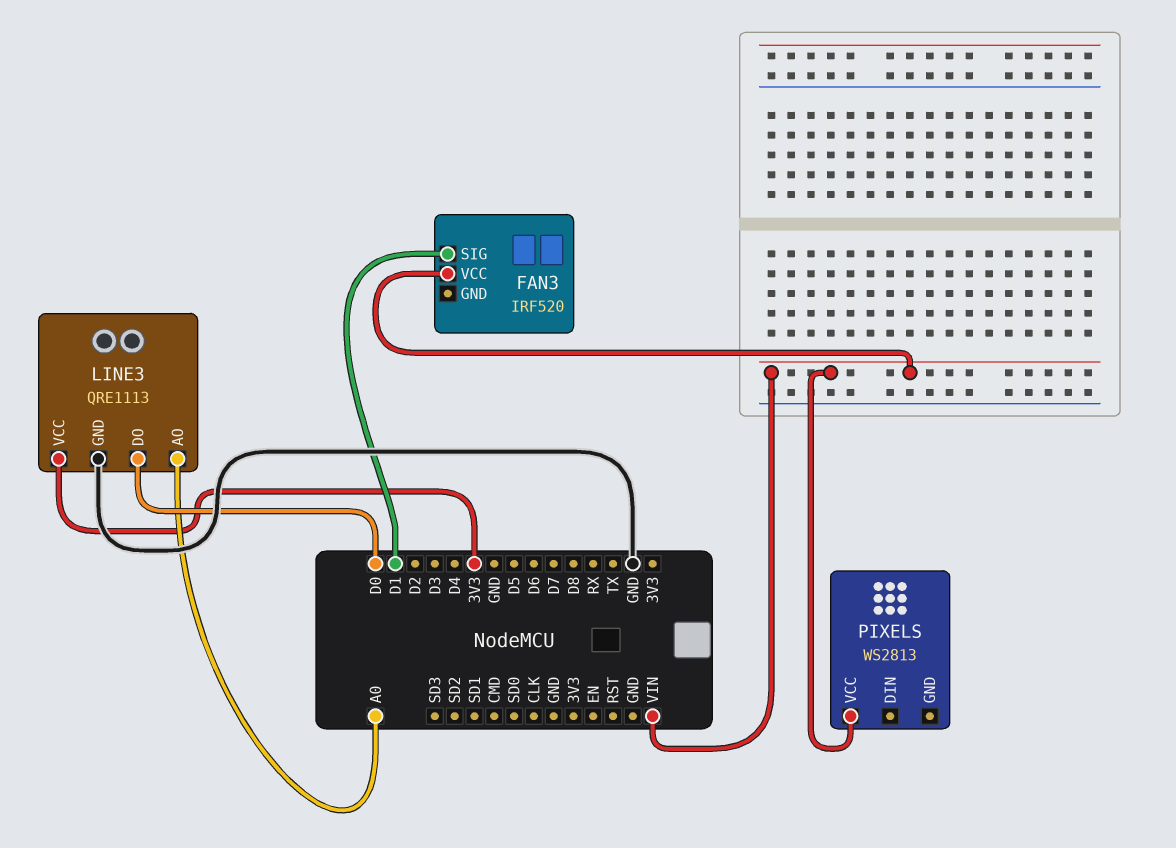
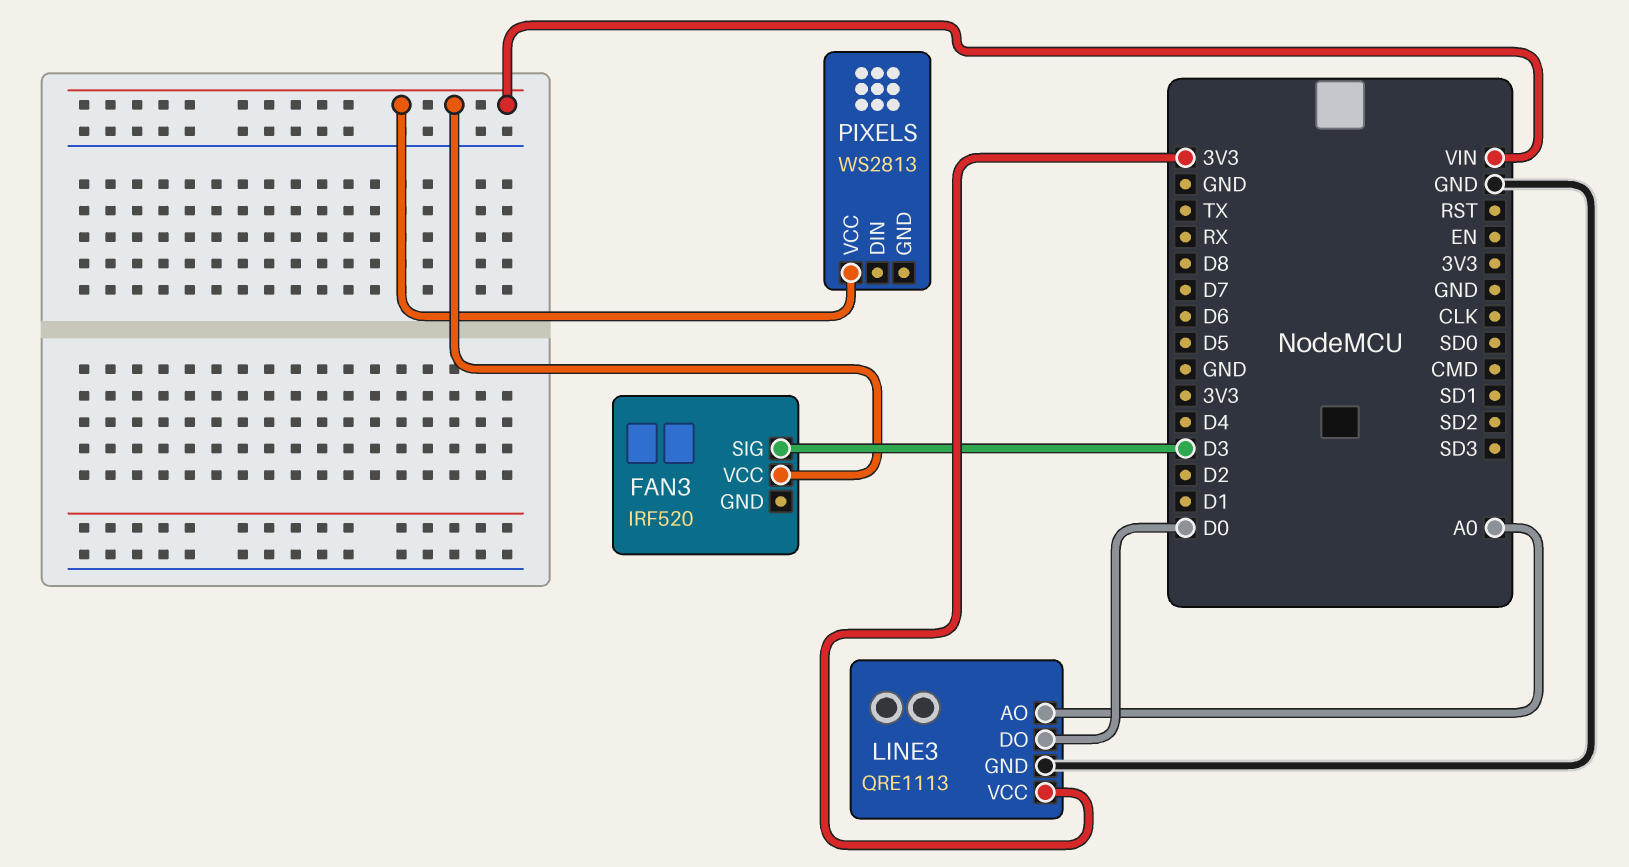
FAN3 pin SIG: D1 -> D3

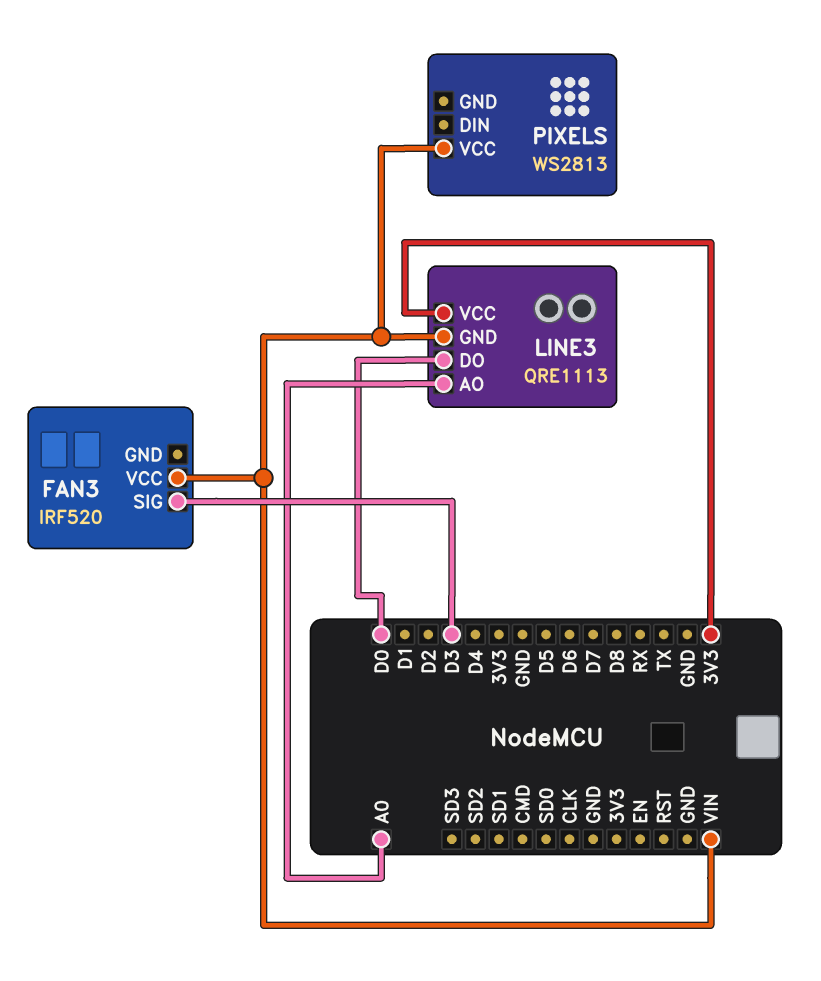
LINE3 pin GND: GND -> VIN

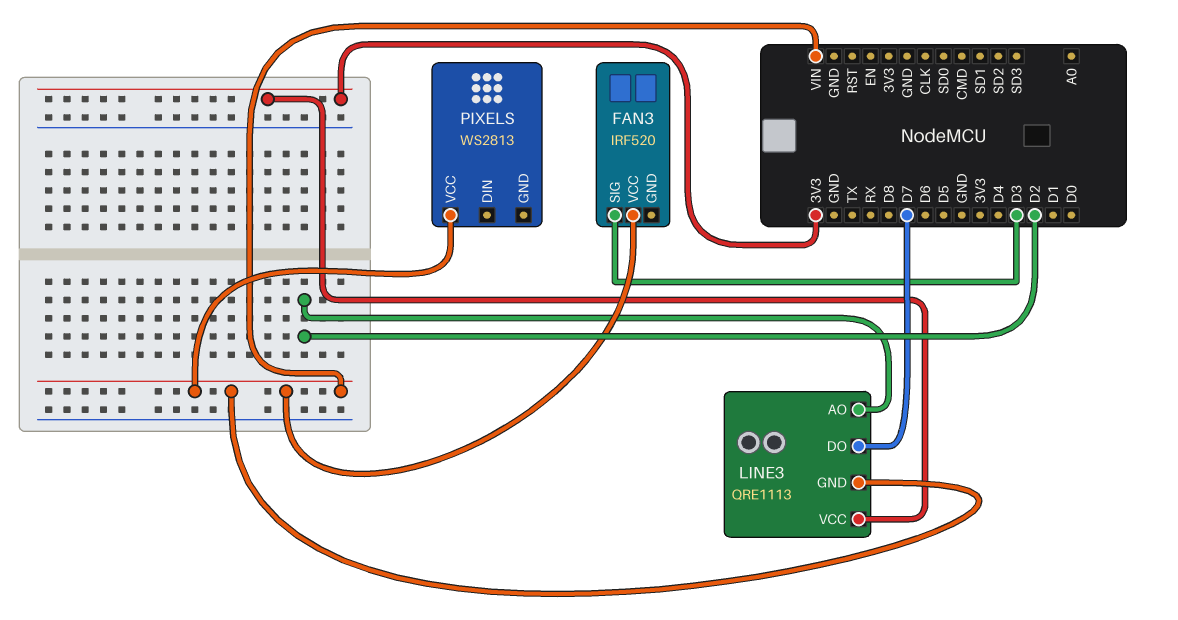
LINE3 pin AO: A0 -> D2
LINE3 pin DO: D0 -> D7

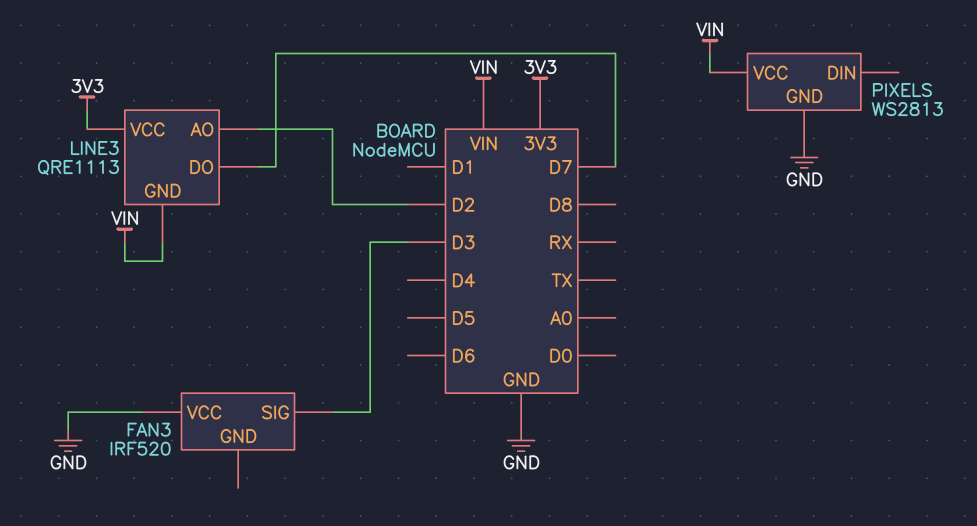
FAN3 pin VCC: VIN -> GND
PIXELS pin GND: none -> GND

